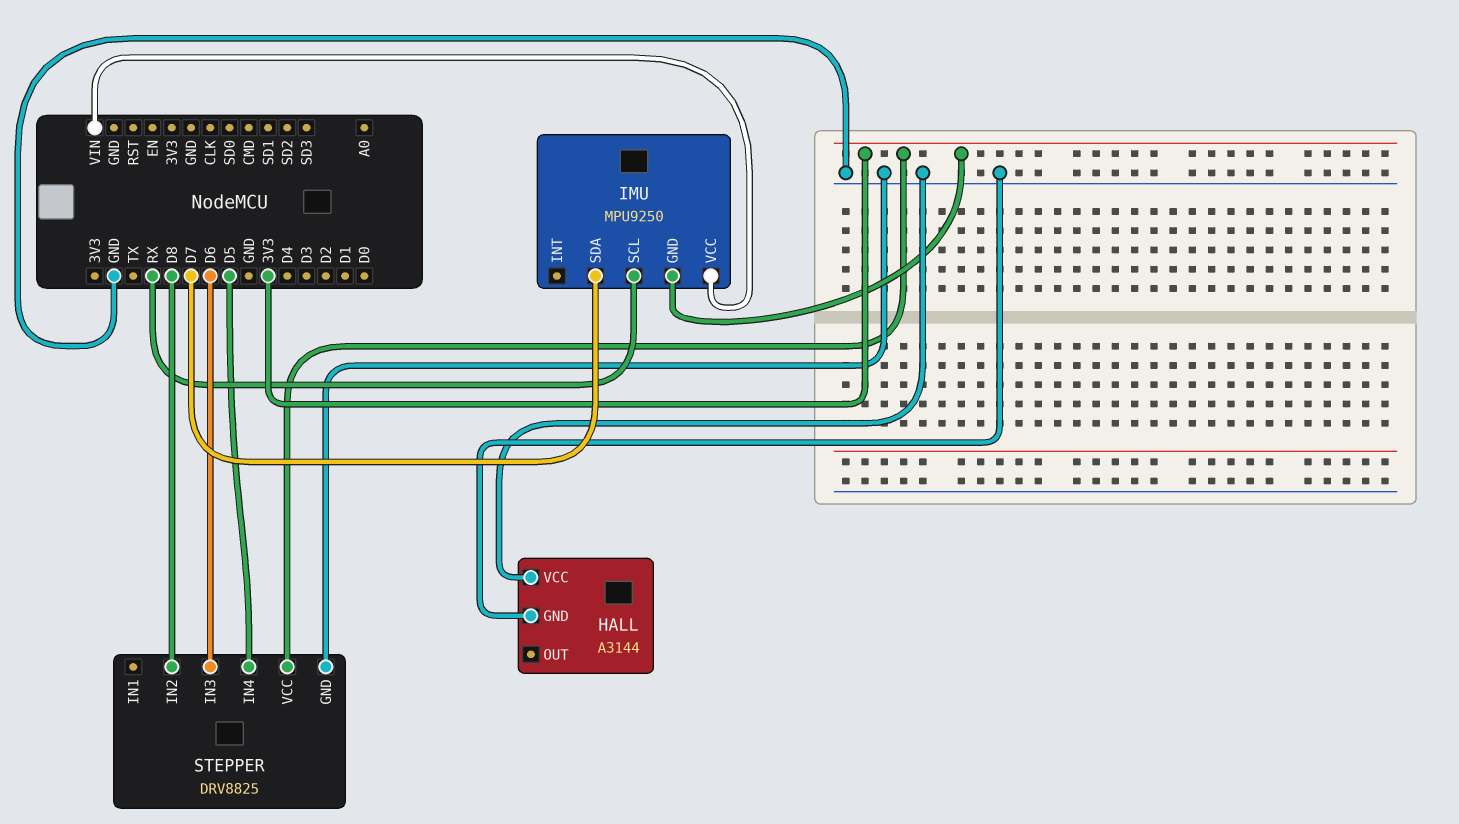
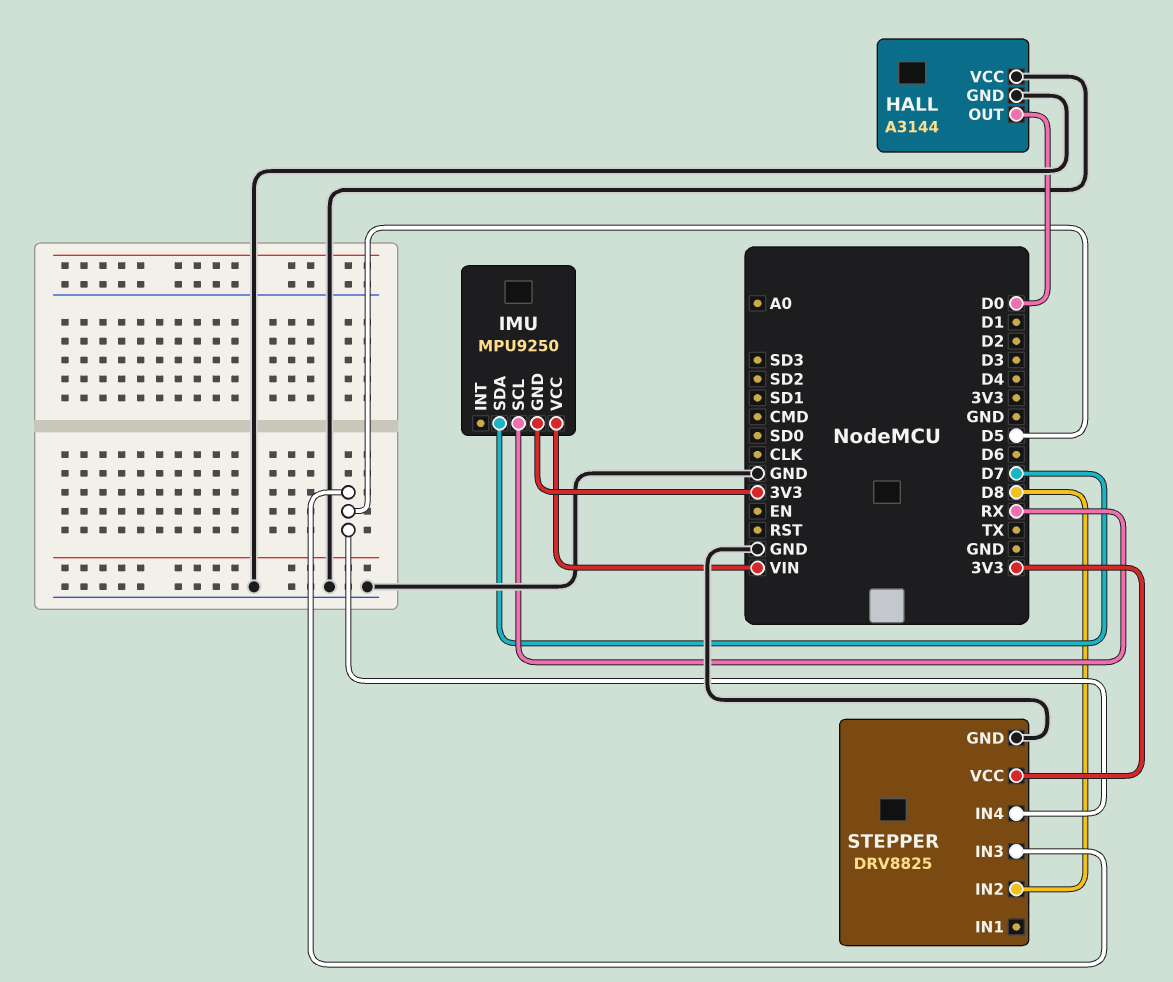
HALL pin OUT: none -> D0
STEPPER pin IN3: D6 -> D5

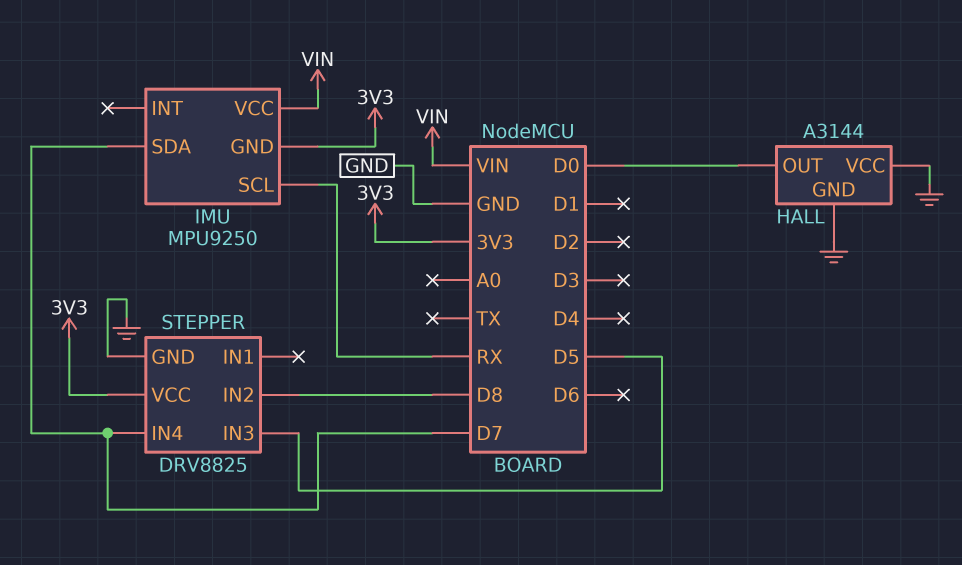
STEPPER pin IN4: D5 -> D7

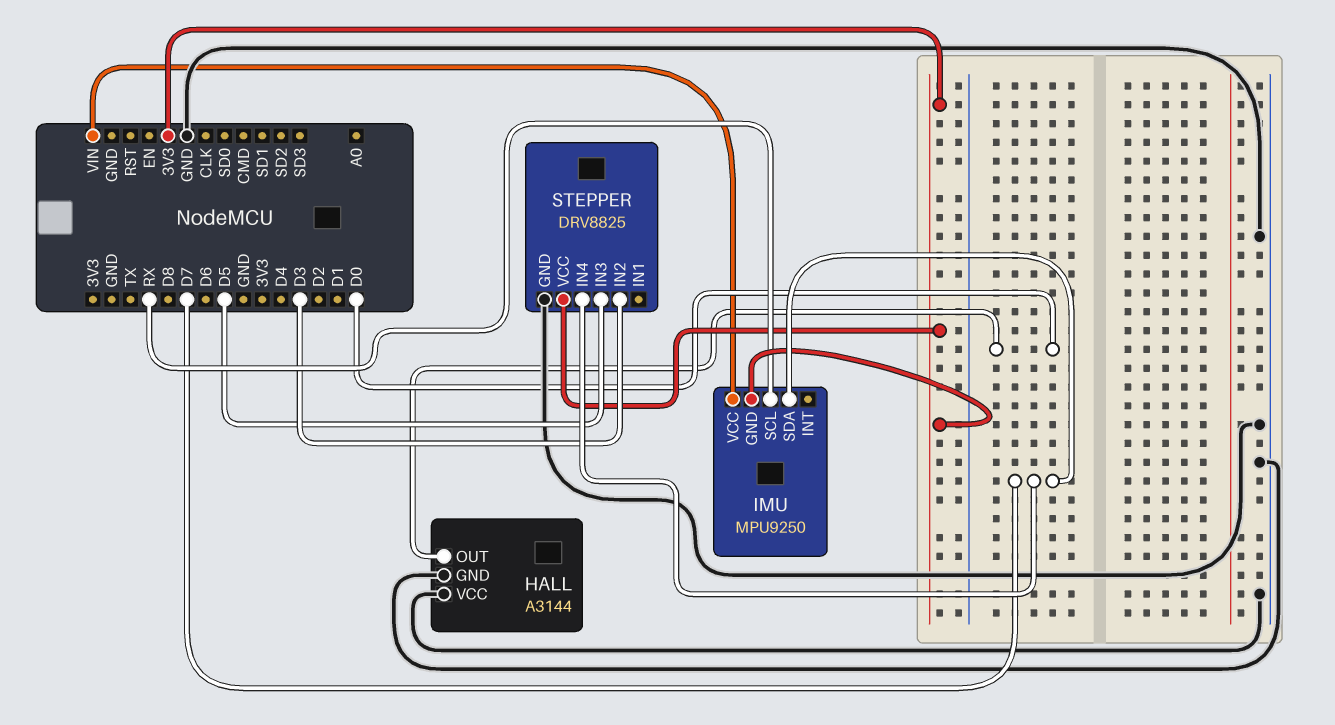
STEPPER pin IN2: D8 -> D3

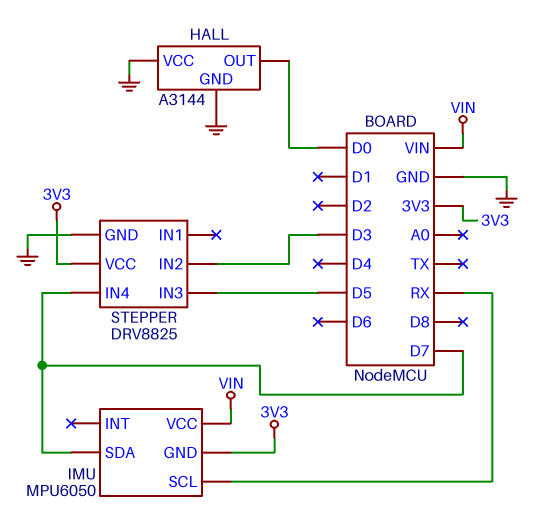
IMU: MPU9250 -> MPU6050

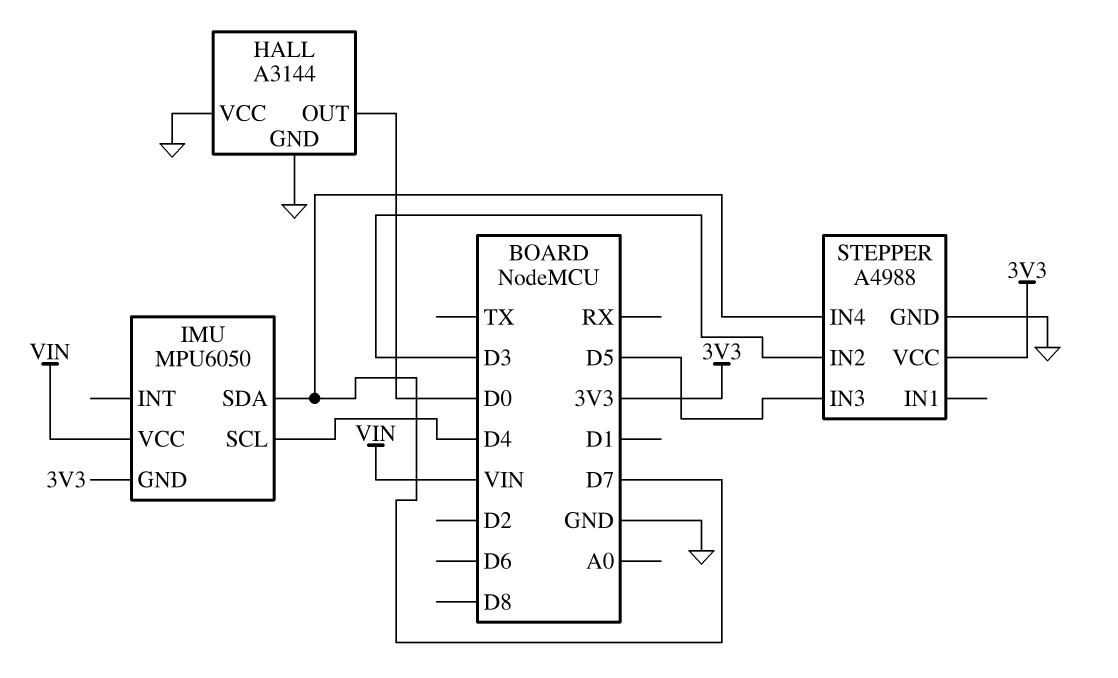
IMU pin SCL: RX -> D4
STEPPER: DRV8825 -> A4988

